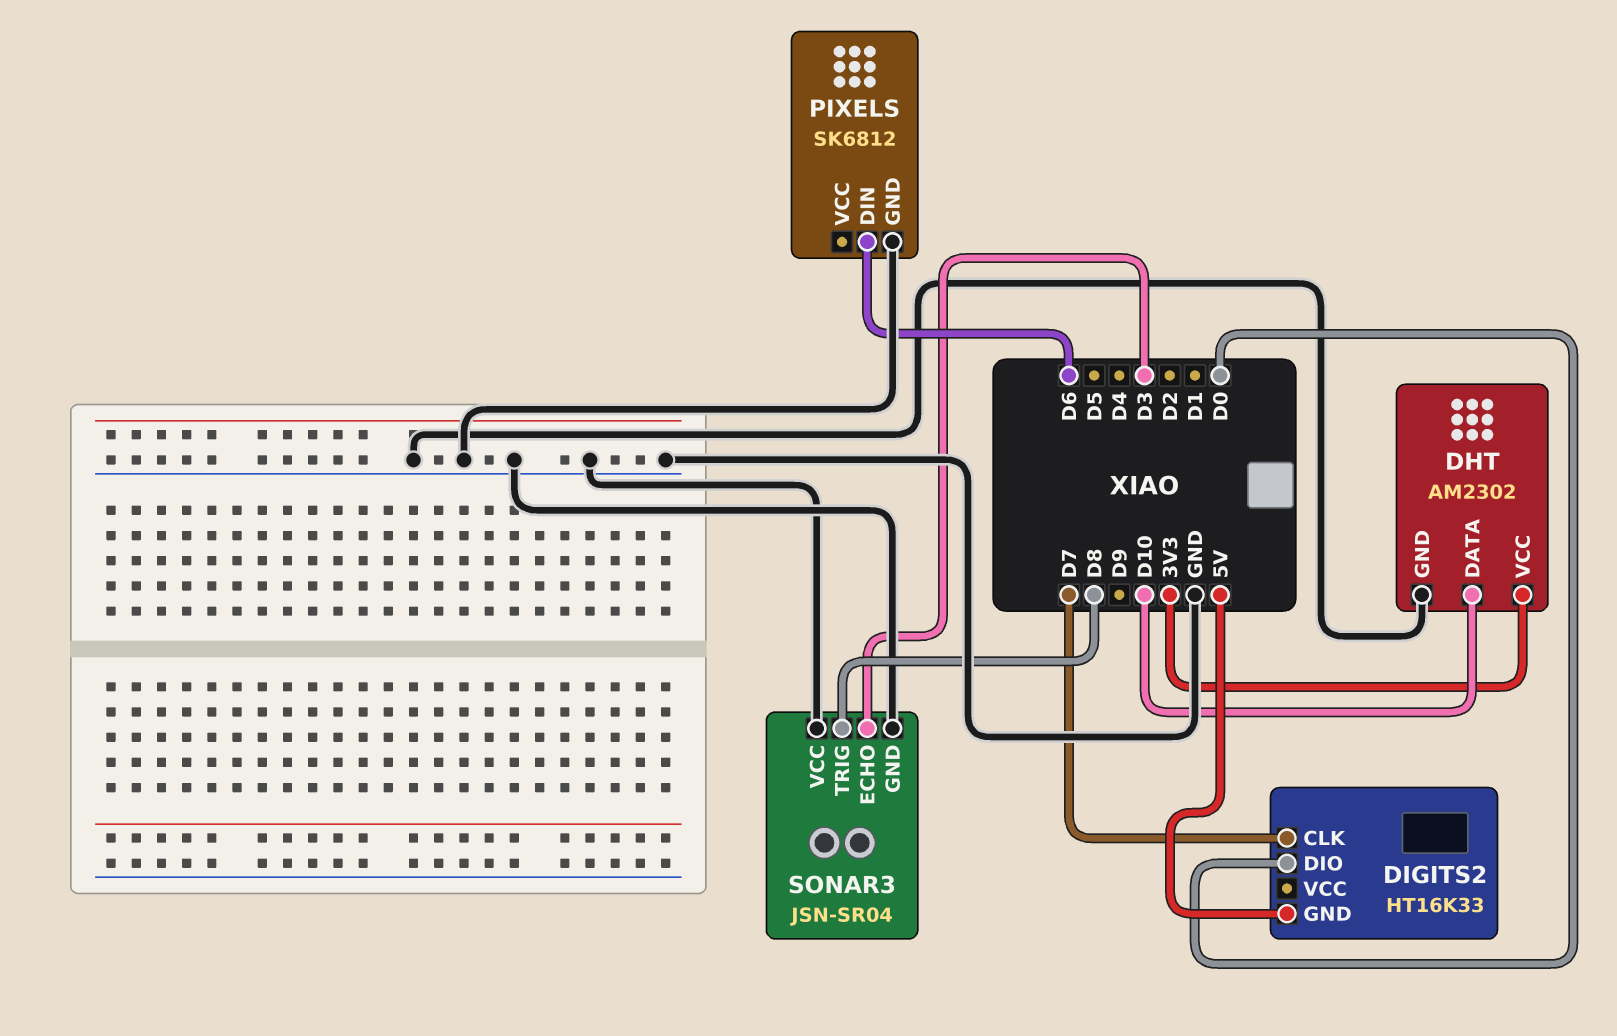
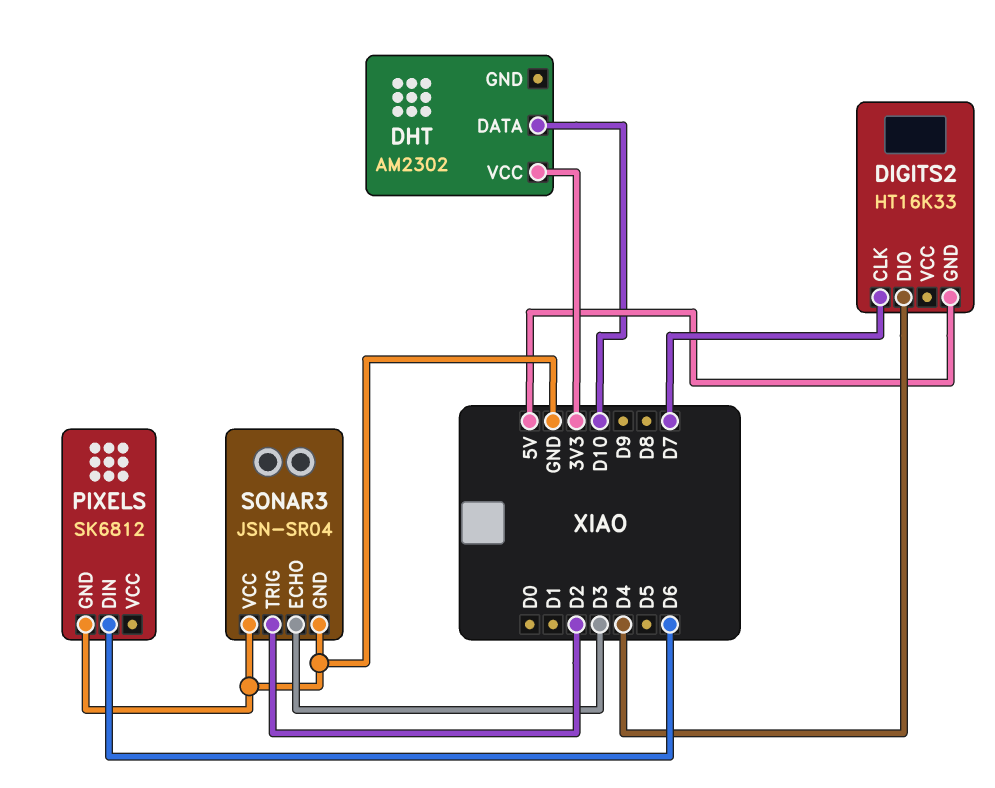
DHT pin GND: GND -> none
DIGITS2 pin DIO: D0 -> D4
SONAR3 pin TRIG: D8 -> D2

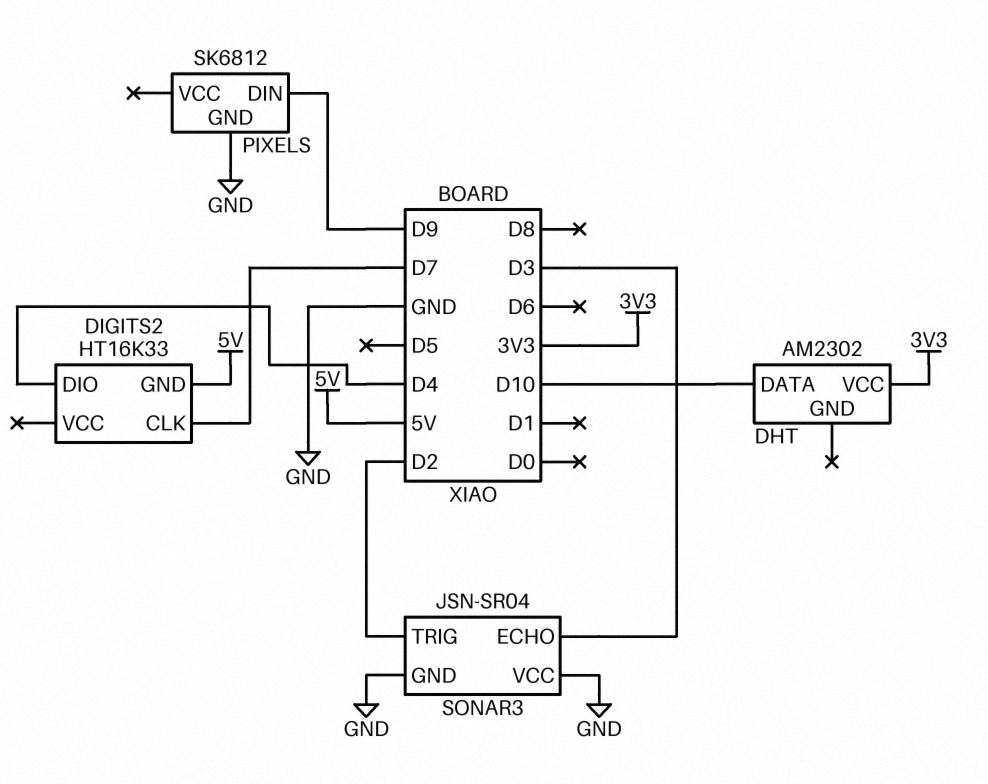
PIXELS pin DIN: D6 -> D9

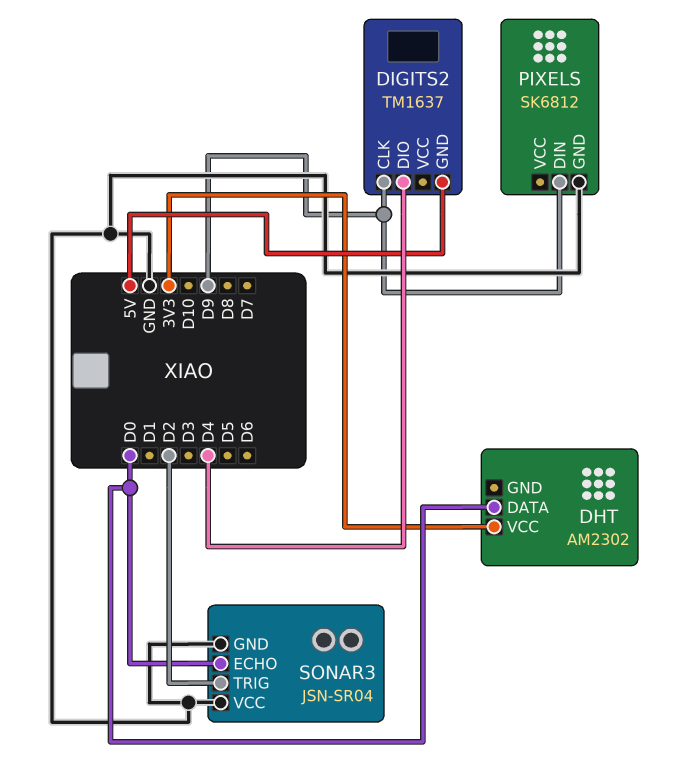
DHT pin DATA: D10 -> D0
DIGITS2: HT16K33 -> TM1637
DIGITS2 pin CLK: D7 -> D9
SONAR3 pin ECHO: D3 -> D0

